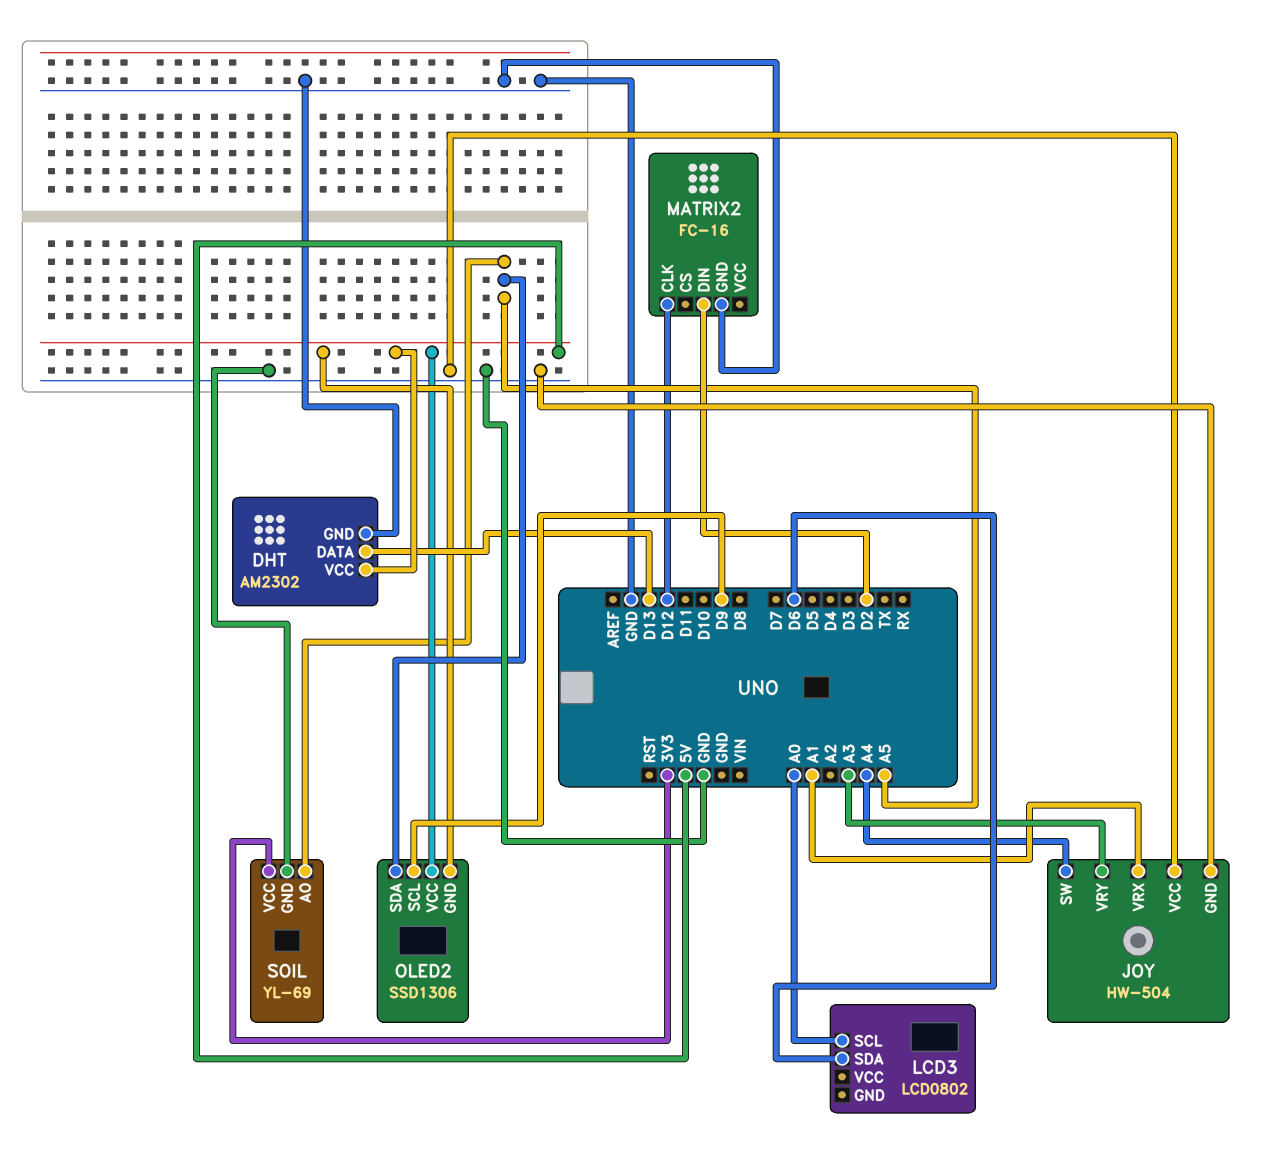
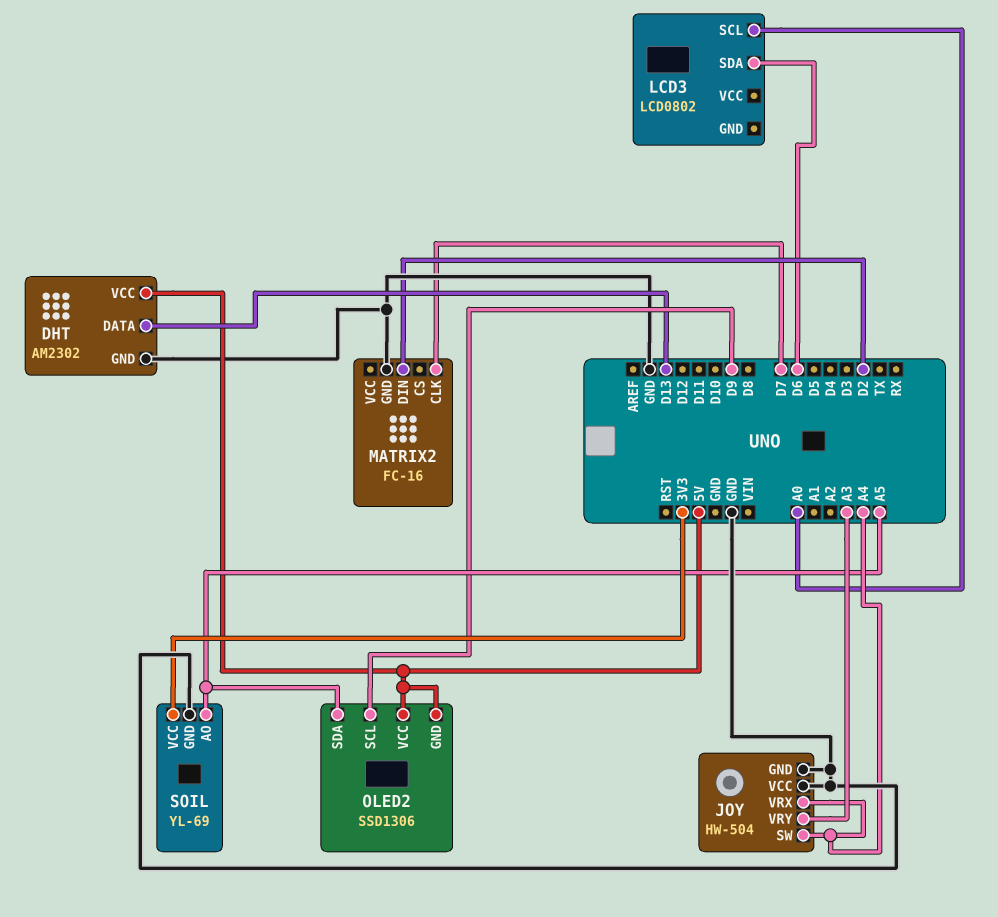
JOY pin VRX: A1 -> A4
MATRIX2 pin CLK: D12 -> D7

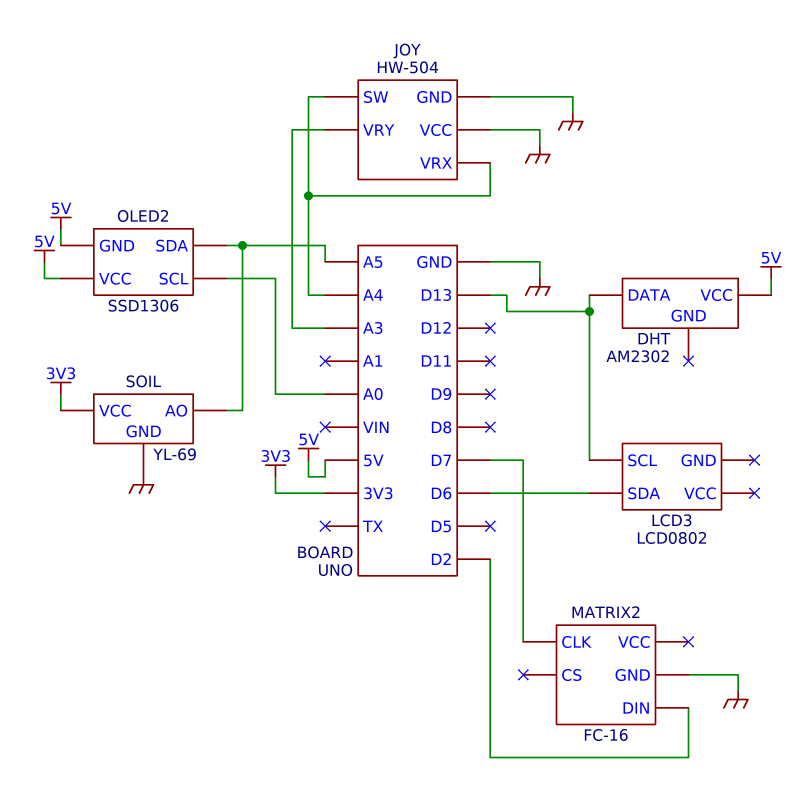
DHT pin GND: GND -> none
LCD3 pin SCL: A0 -> D13
OLED2 pin SCL: D9 -> A0

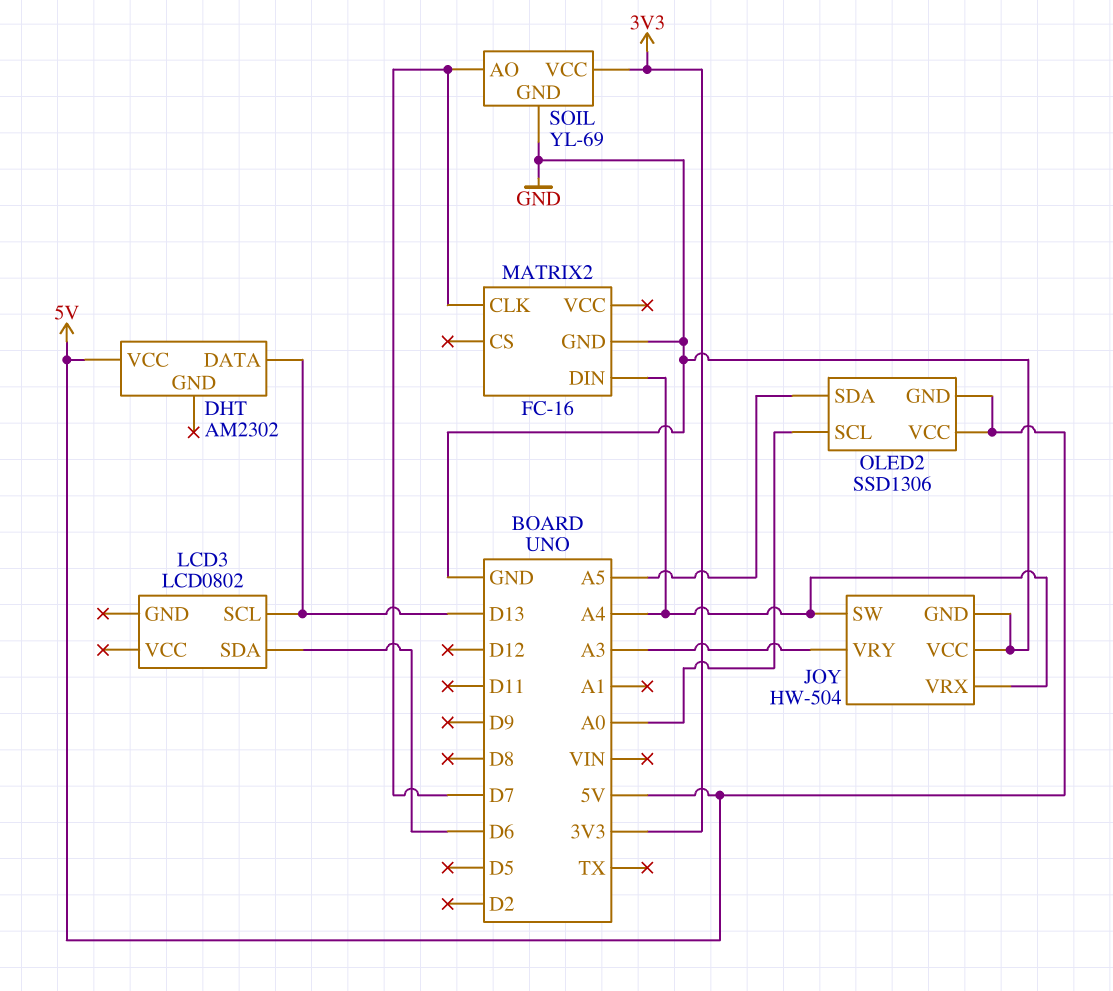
MATRIX2 pin DIN: D2 -> A4
SOIL pin AO: A5 -> D7

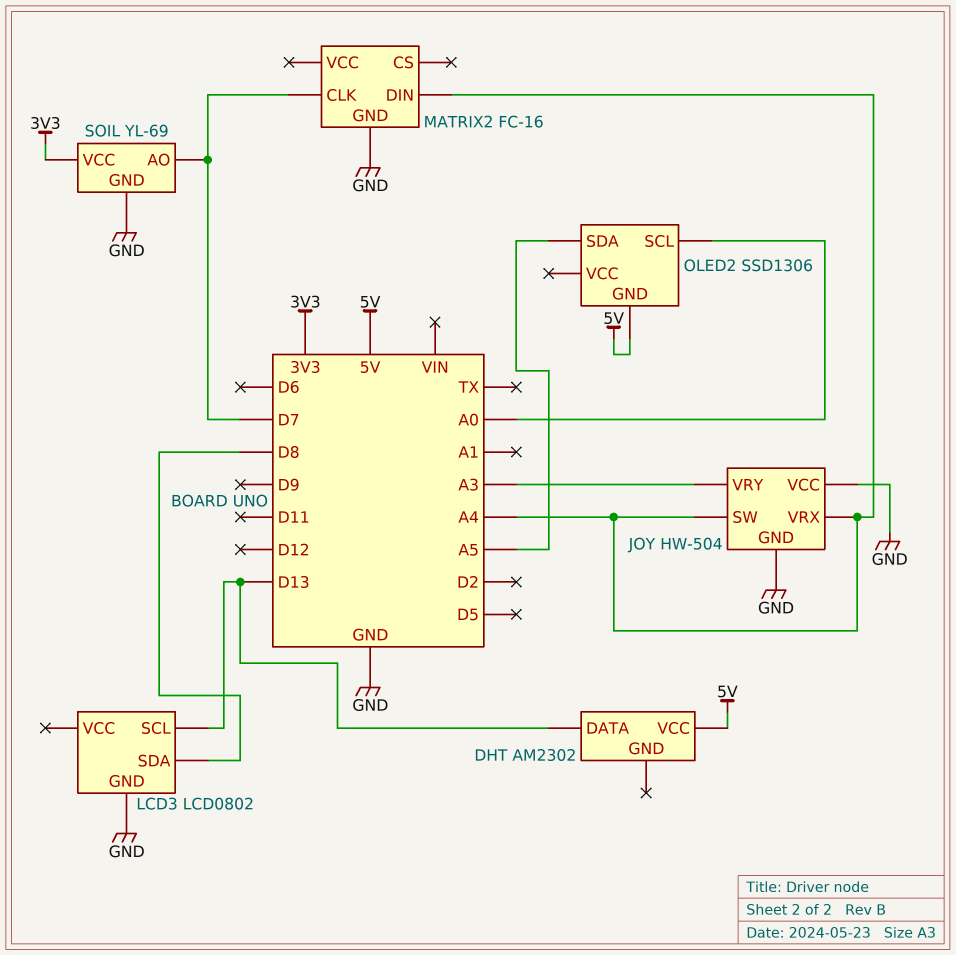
LCD3 pin GND: none -> GND
LCD3 pin SDA: D6 -> D8
OLED2 pin VCC: 5V -> none

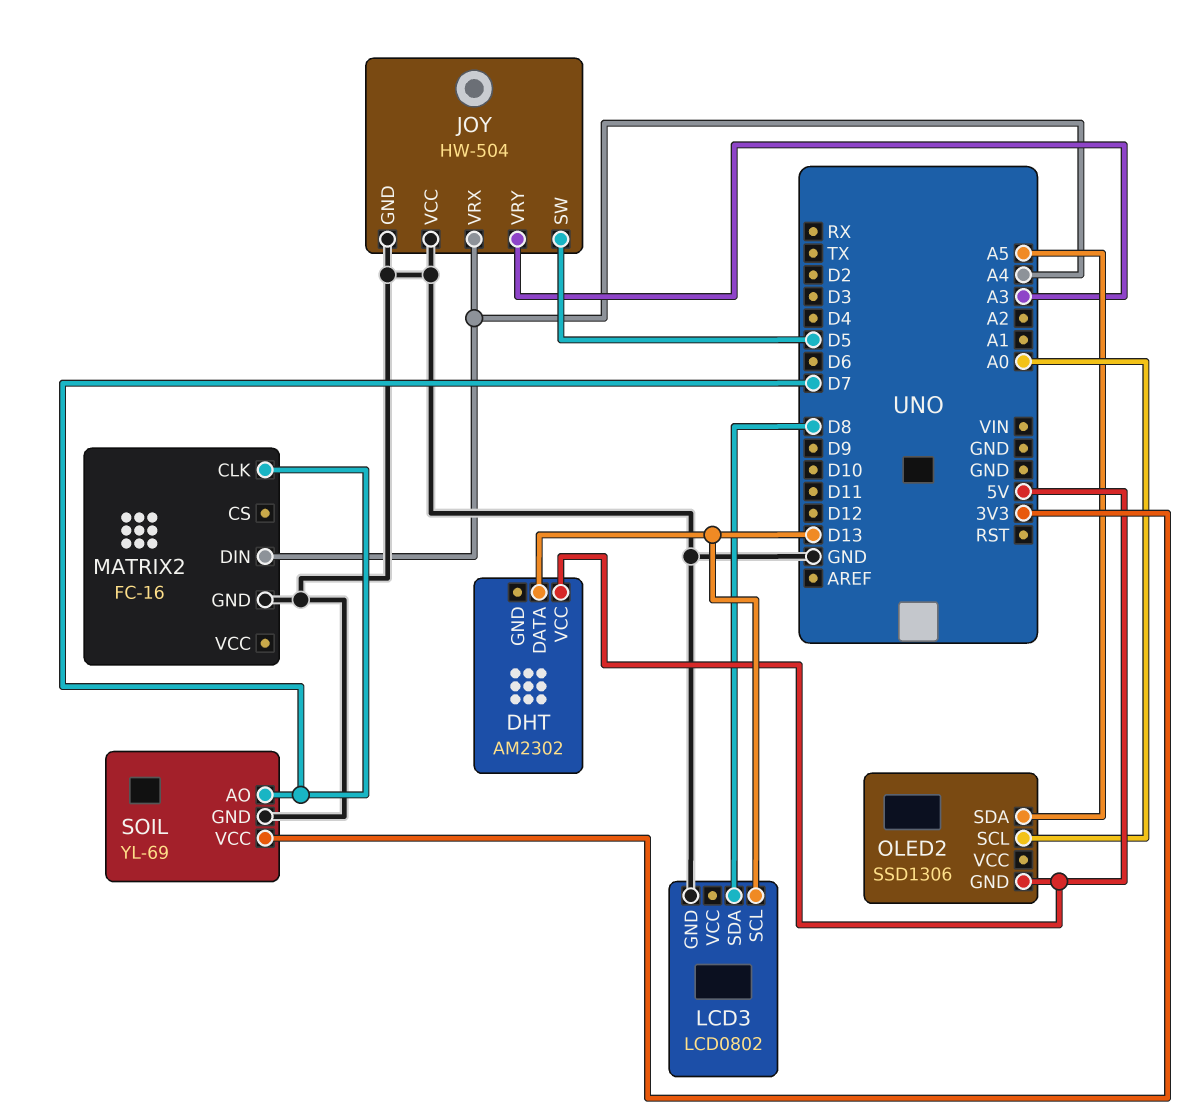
JOY pin SW: A4 -> D5

